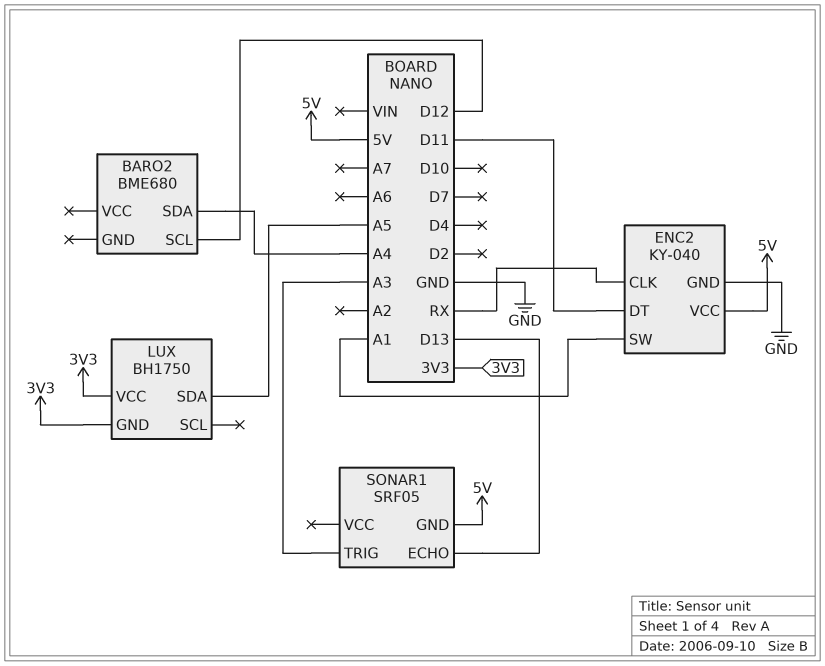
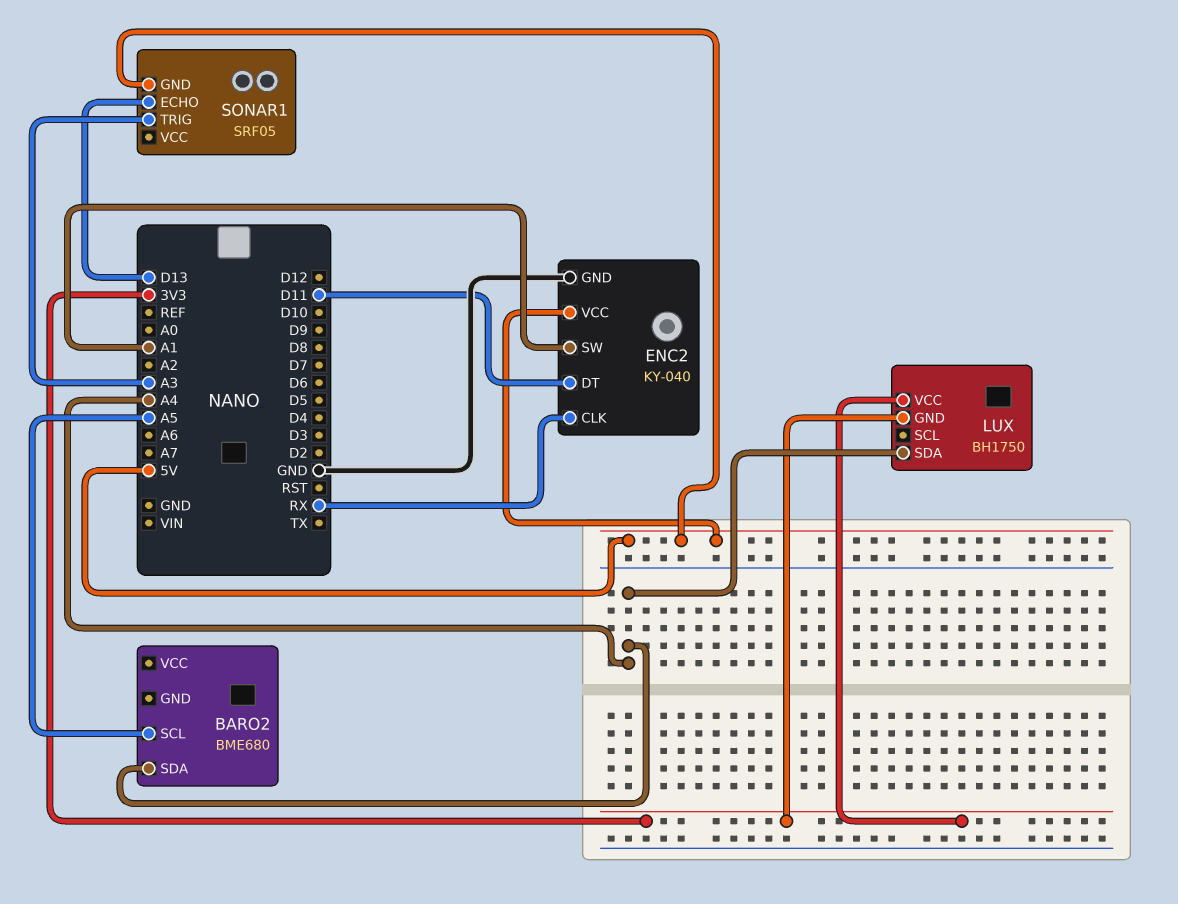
BARO2 pin SCL: D12 -> A5
LUX pin SDA: A5 -> A4

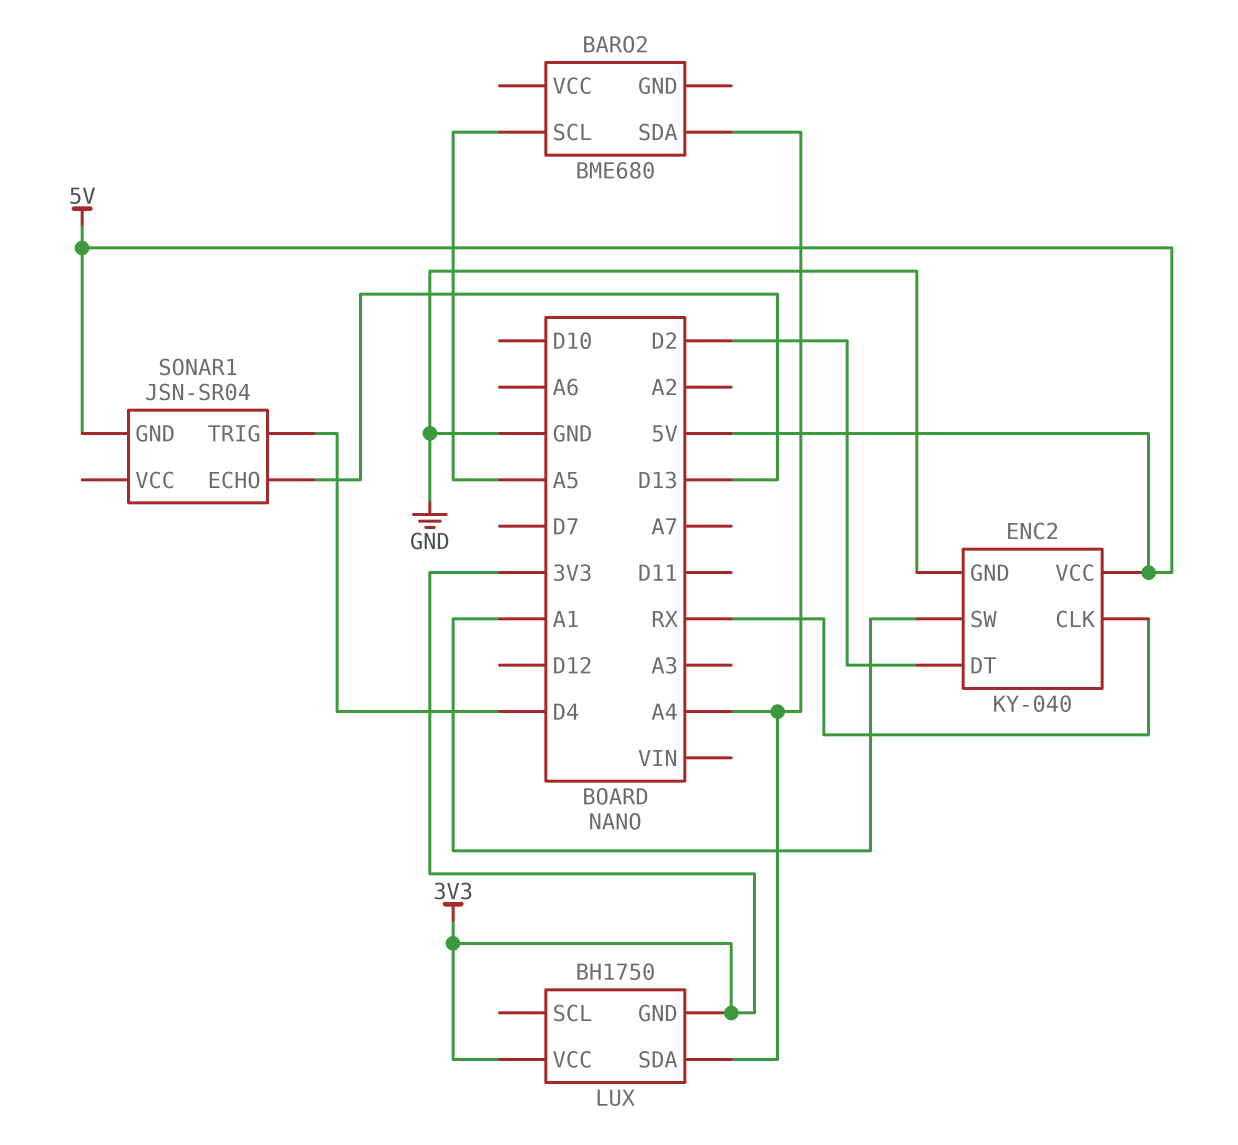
ENC2 pin DT: D11 -> D2
SONAR1: SRF05 -> JSN-SR04
SONAR1 pin TRIG: A3 -> D4

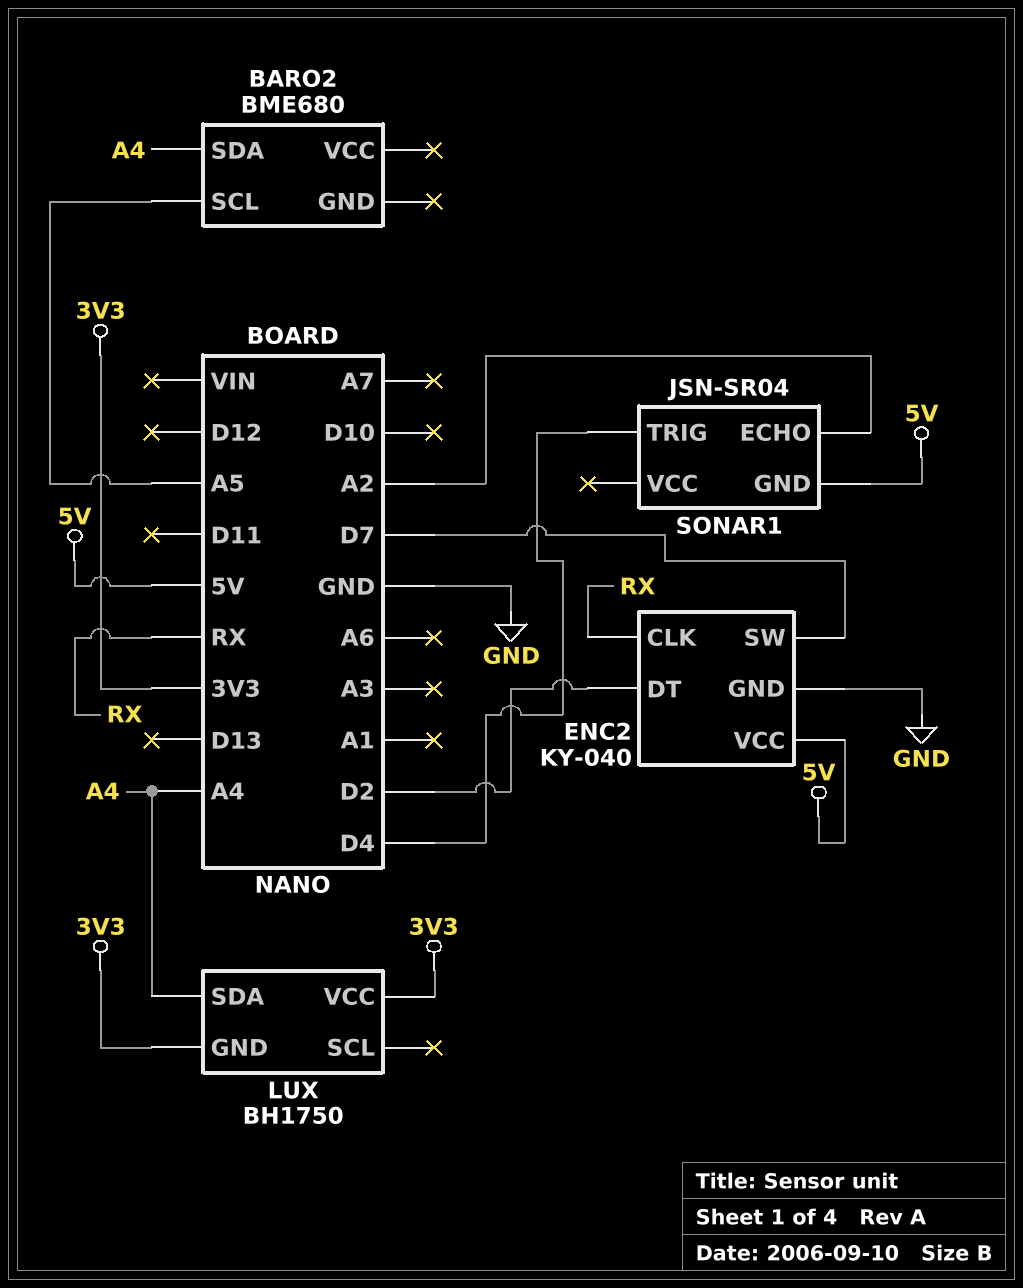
ENC2 pin SW: A1 -> D7
SONAR1 pin ECHO: D13 -> A2

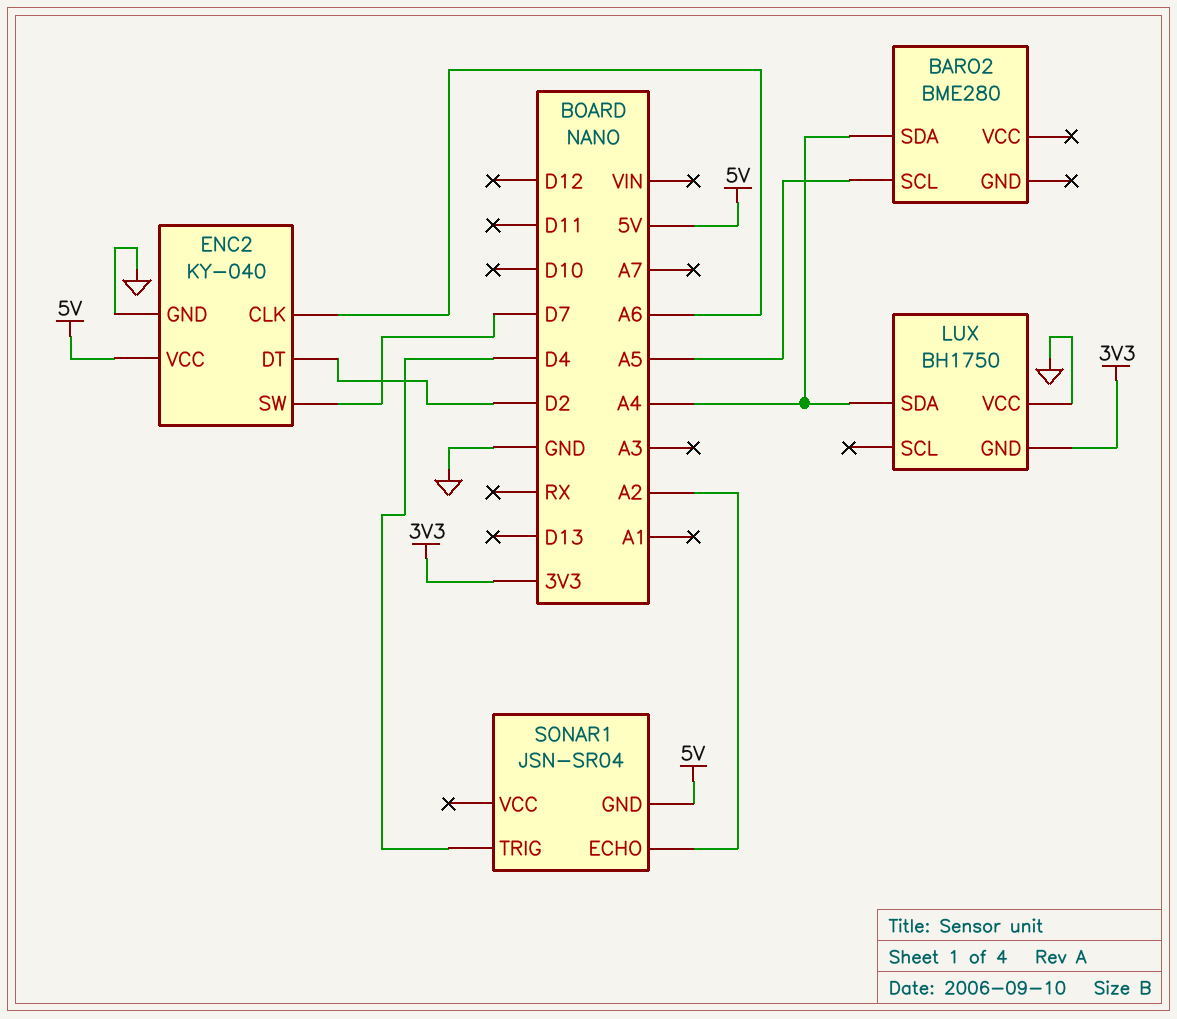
BARO2: BME680 -> BME280
ENC2 pin CLK: RX -> A6
LUX pin VCC: 3V3 -> GND

